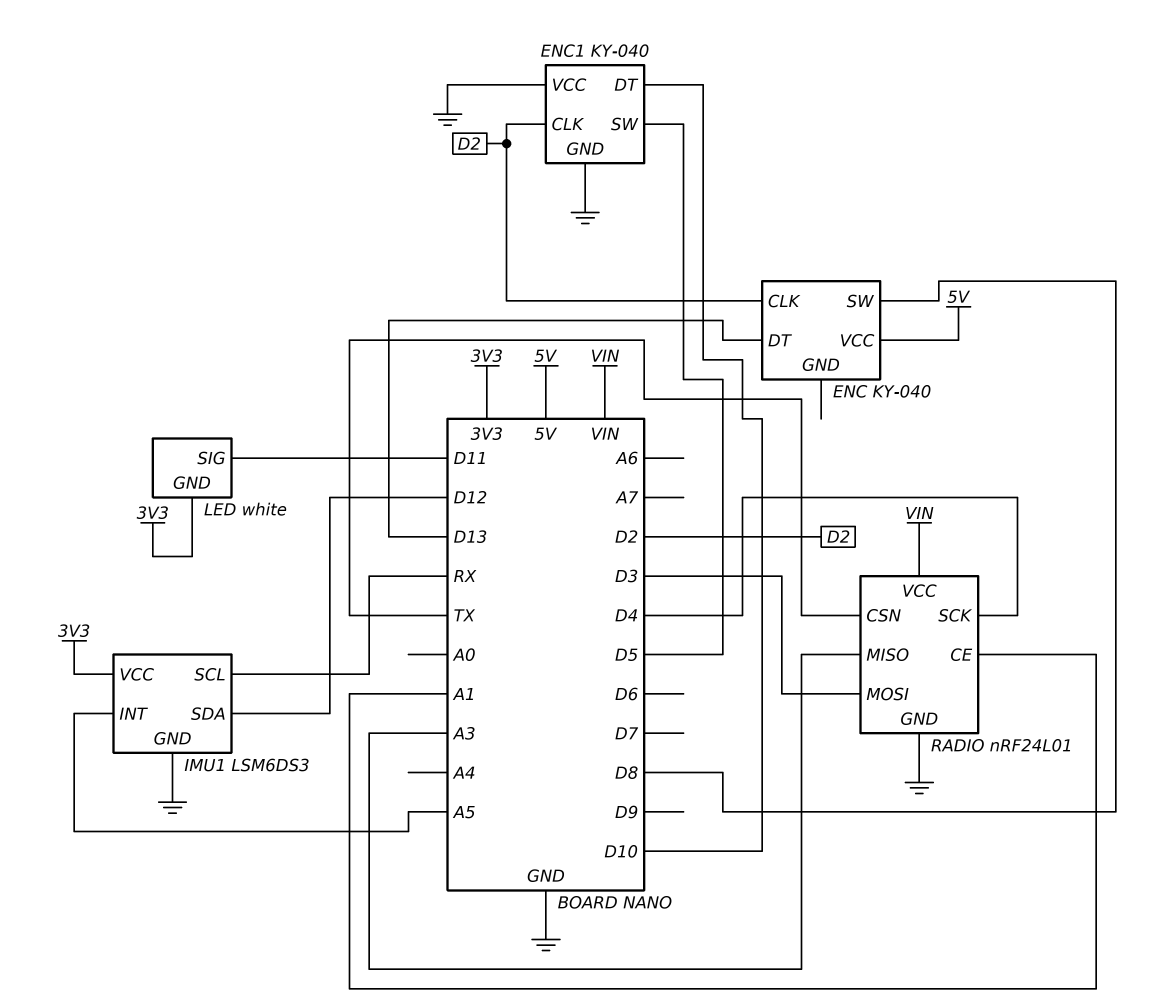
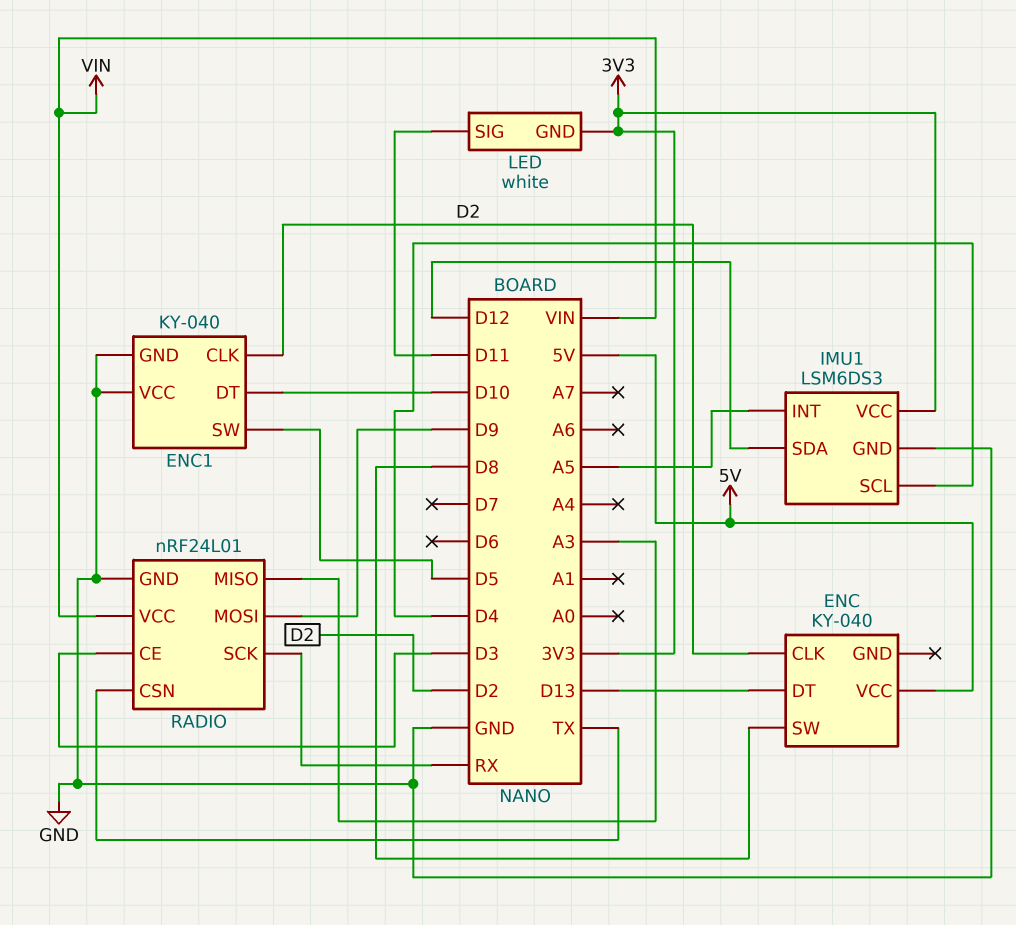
IMU1 pin SCL: RX -> D4
RADIO pin CE: A1 -> D3
RADIO pin MOSI: D3 -> D9
RADIO pin SCK: D4 -> RX

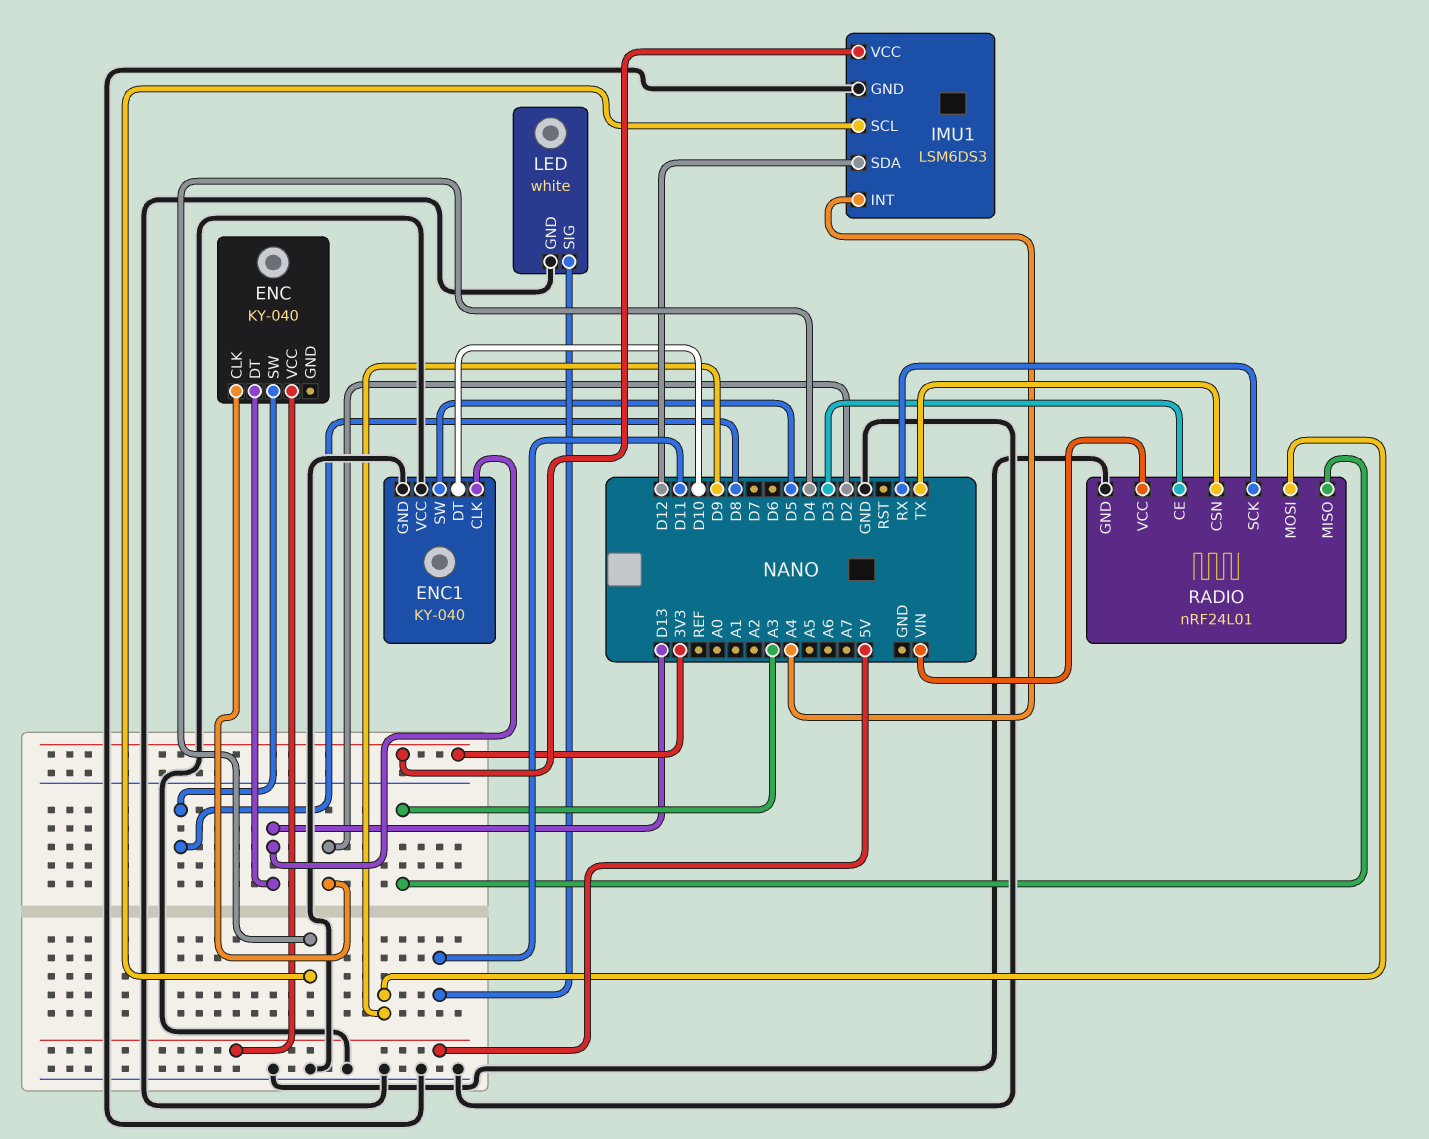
ENC1 pin CLK: D2 -> D13
IMU1 pin INT: A5 -> A4
LED pin GND: 3V3 -> GND

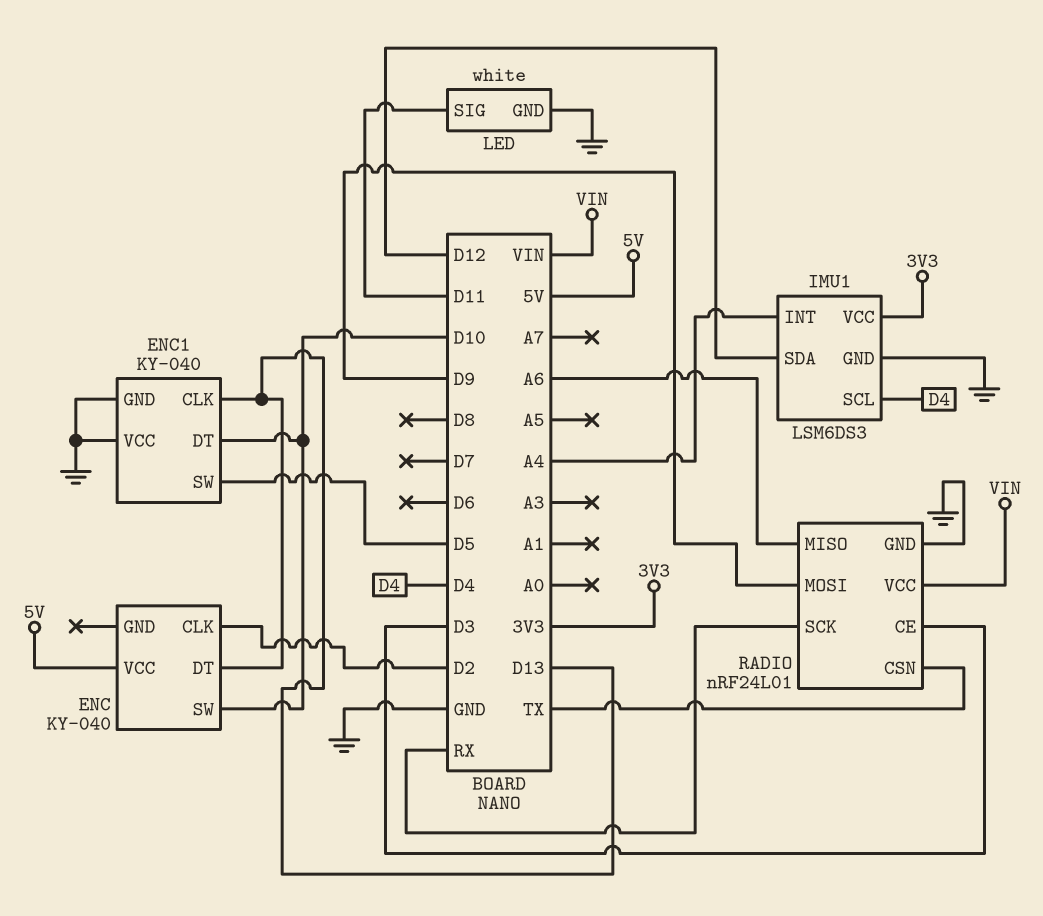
ENC pin SW: D8 -> D10
RADIO pin MISO: A3 -> A6

